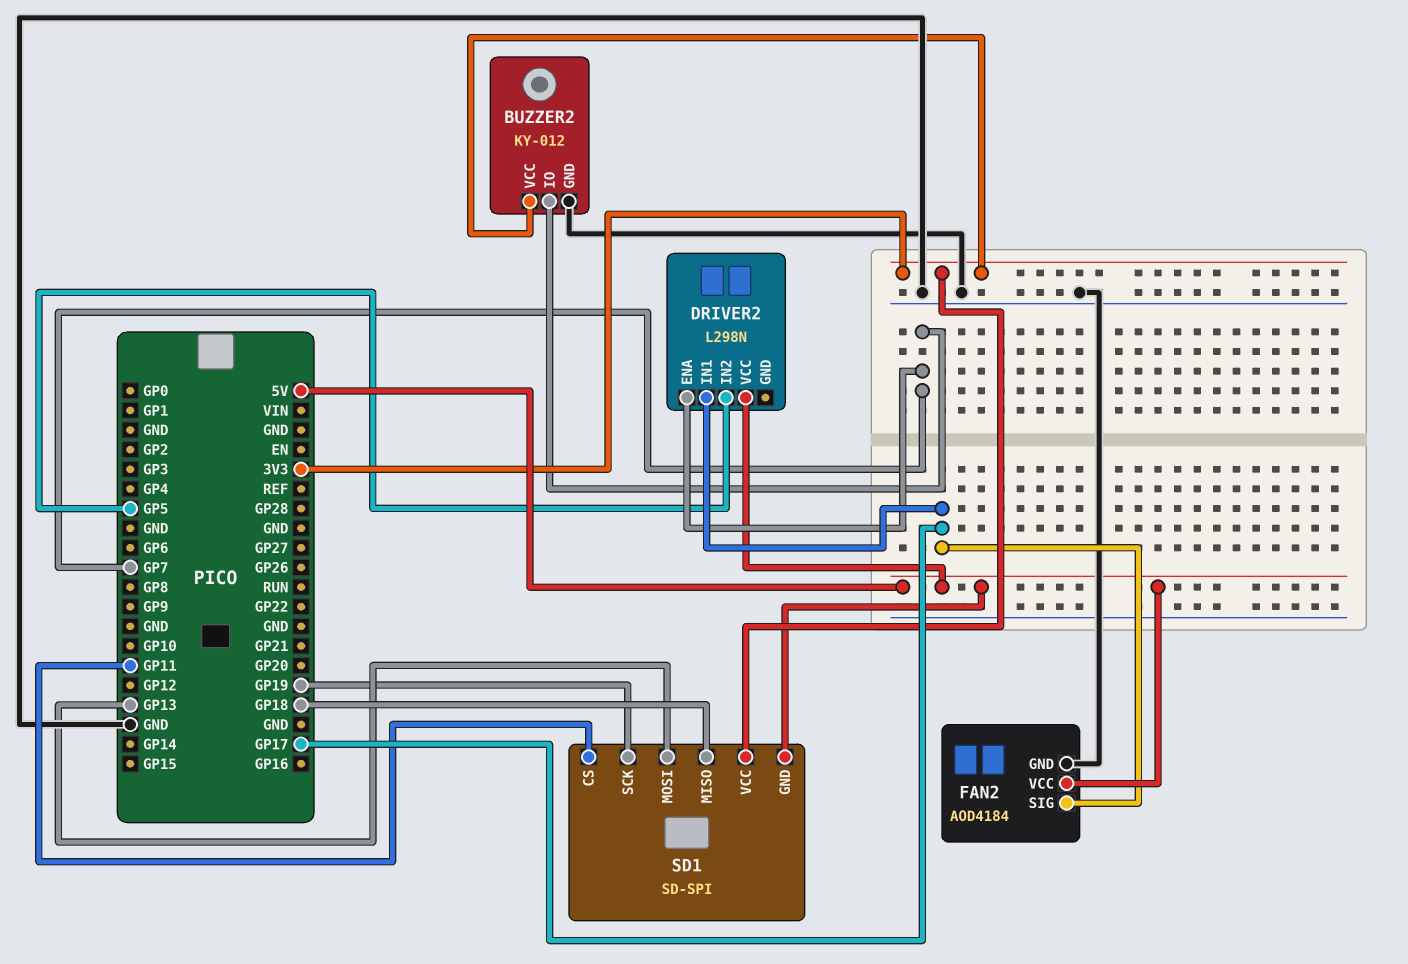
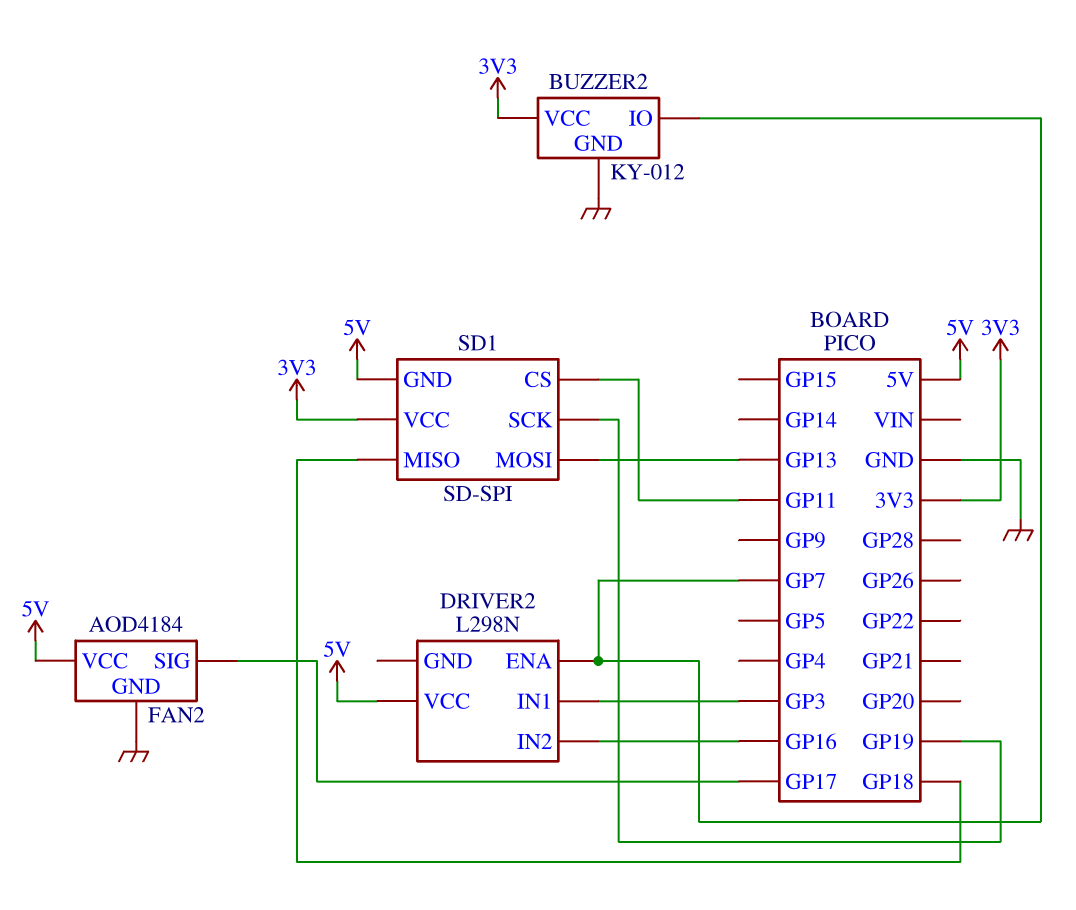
DRIVER2 pin IN1: GP17 -> GP3
DRIVER2 pin IN2: GP5 -> GP16

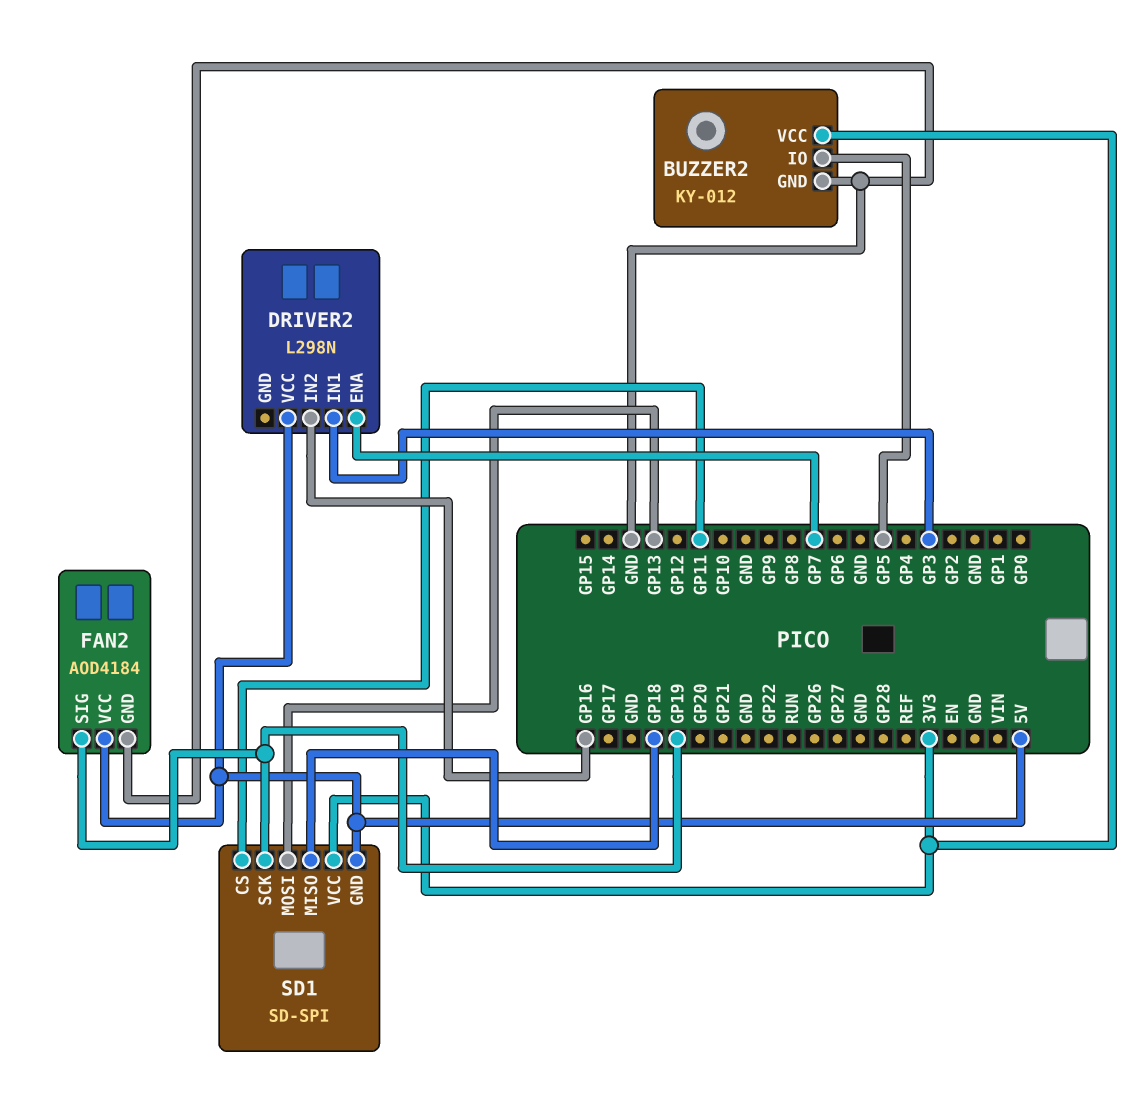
BUZZER2 pin IO: GP7 -> GP5
FAN2 pin SIG: GP17 -> GP19

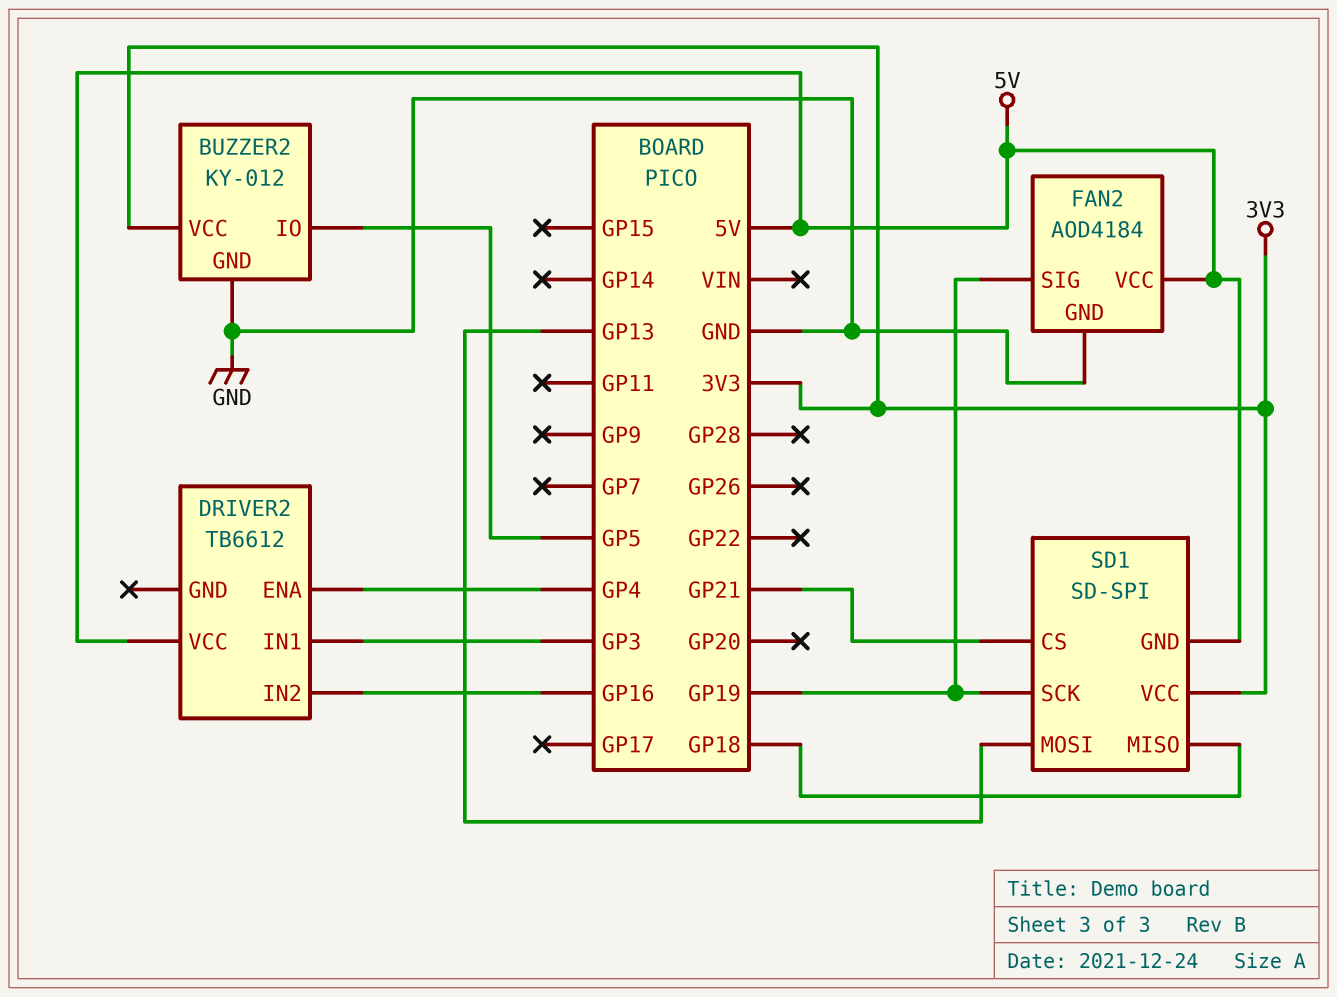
DRIVER2: L298N -> TB6612
DRIVER2 pin ENA: GP7 -> GP4
SD1 pin CS: GP11 -> GP21

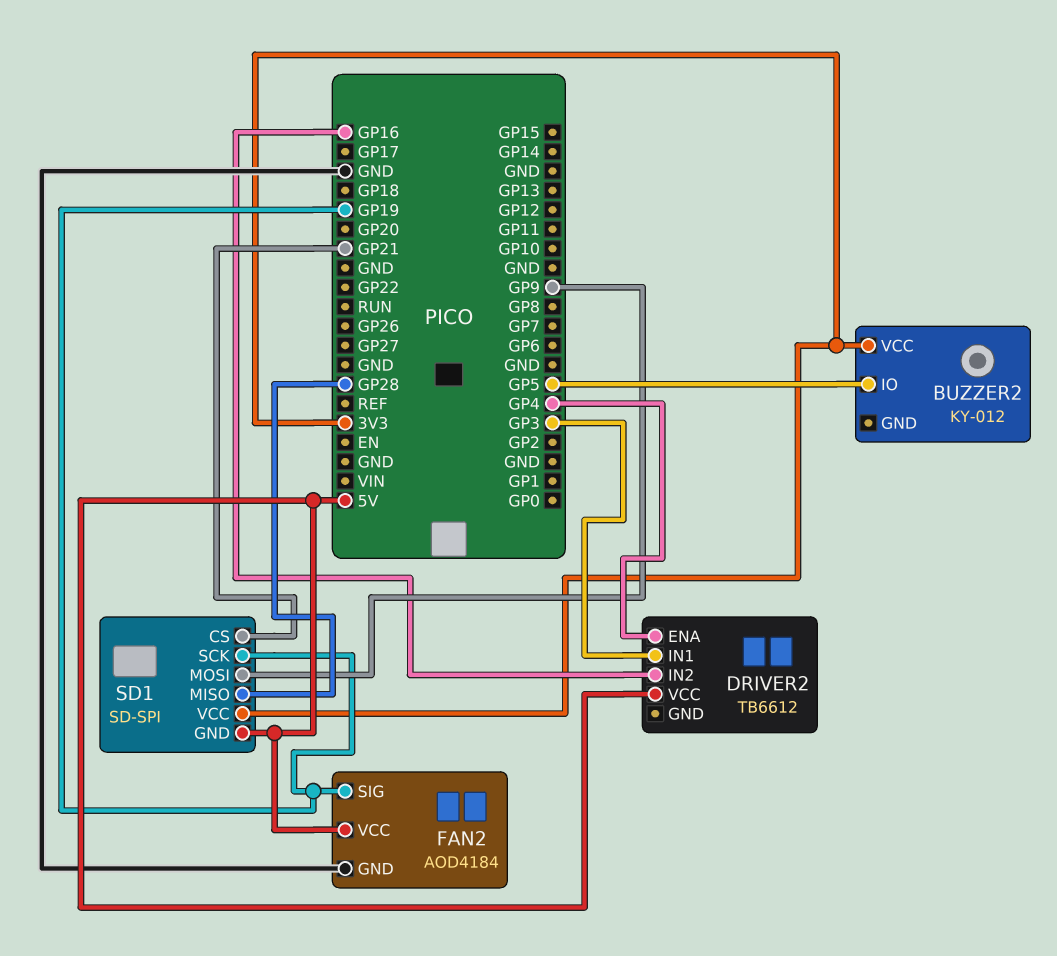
BUZZER2 pin GND: GND -> none
SD1 pin MISO: GP18 -> GP28
SD1 pin MOSI: GP13 -> GP9

